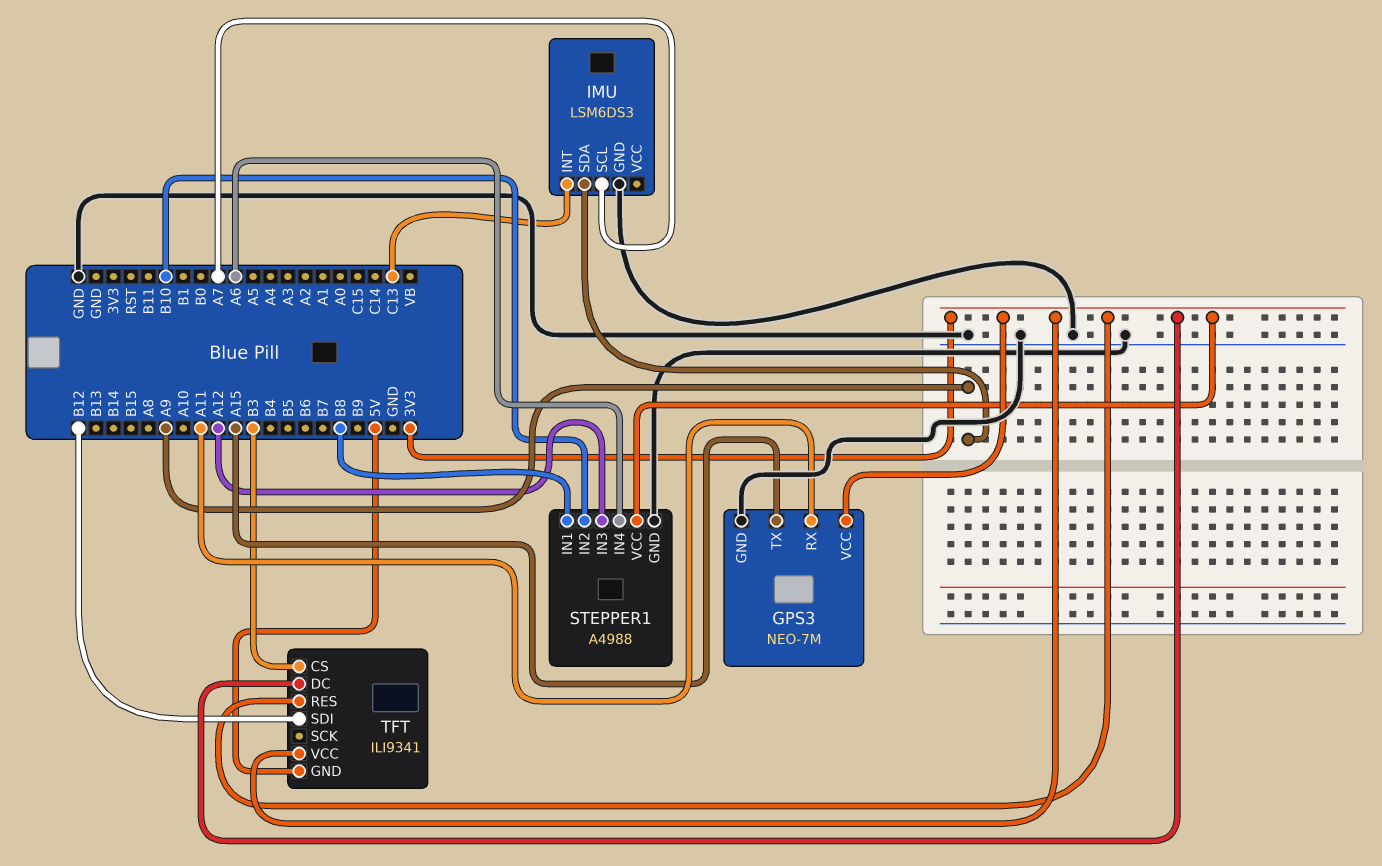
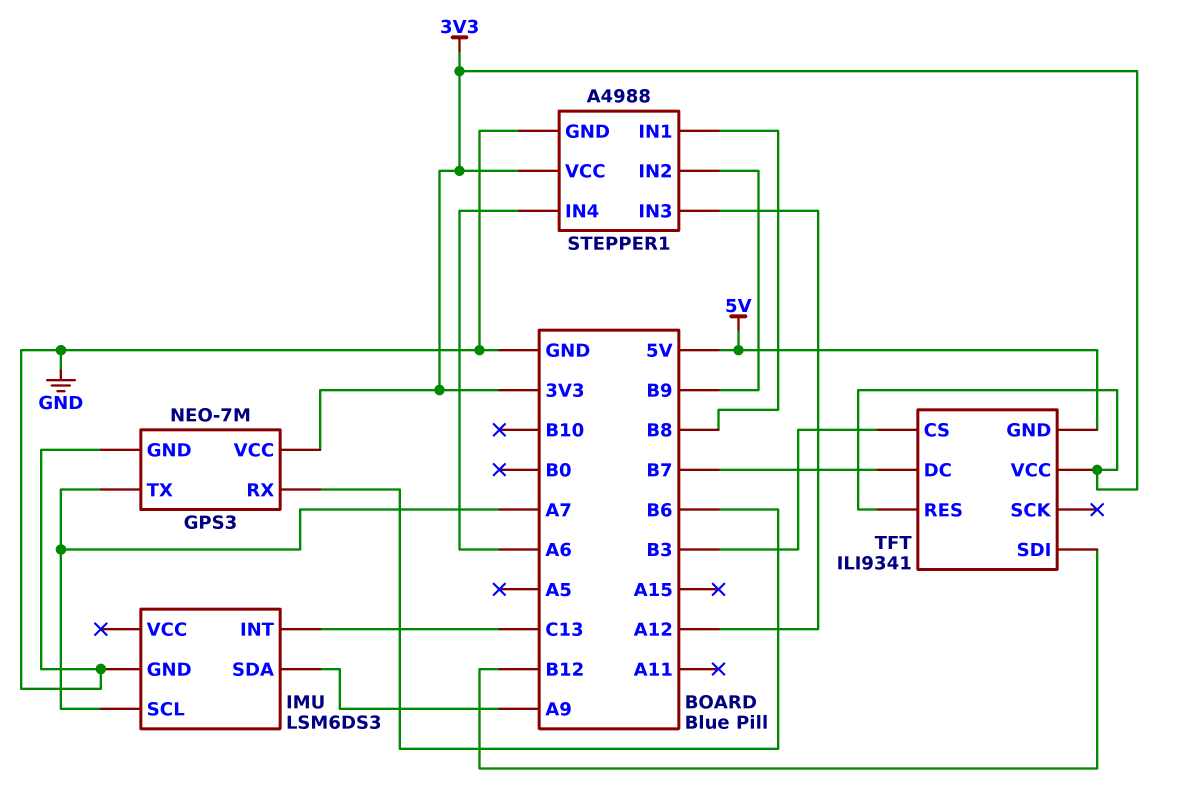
GPS3 pin RX: A11 -> B6
GPS3 pin TX: A15 -> A7
STEPPER1 pin IN2: B10 -> B9
TFT pin DC: 3V3 -> B7

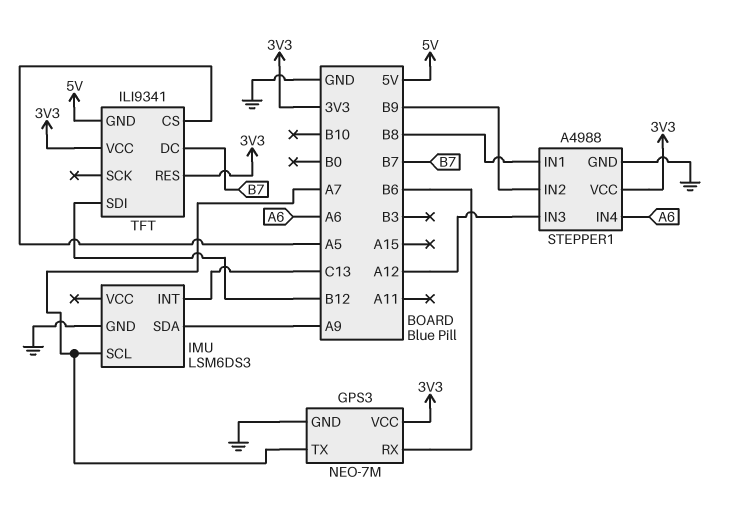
TFT pin CS: B3 -> A5

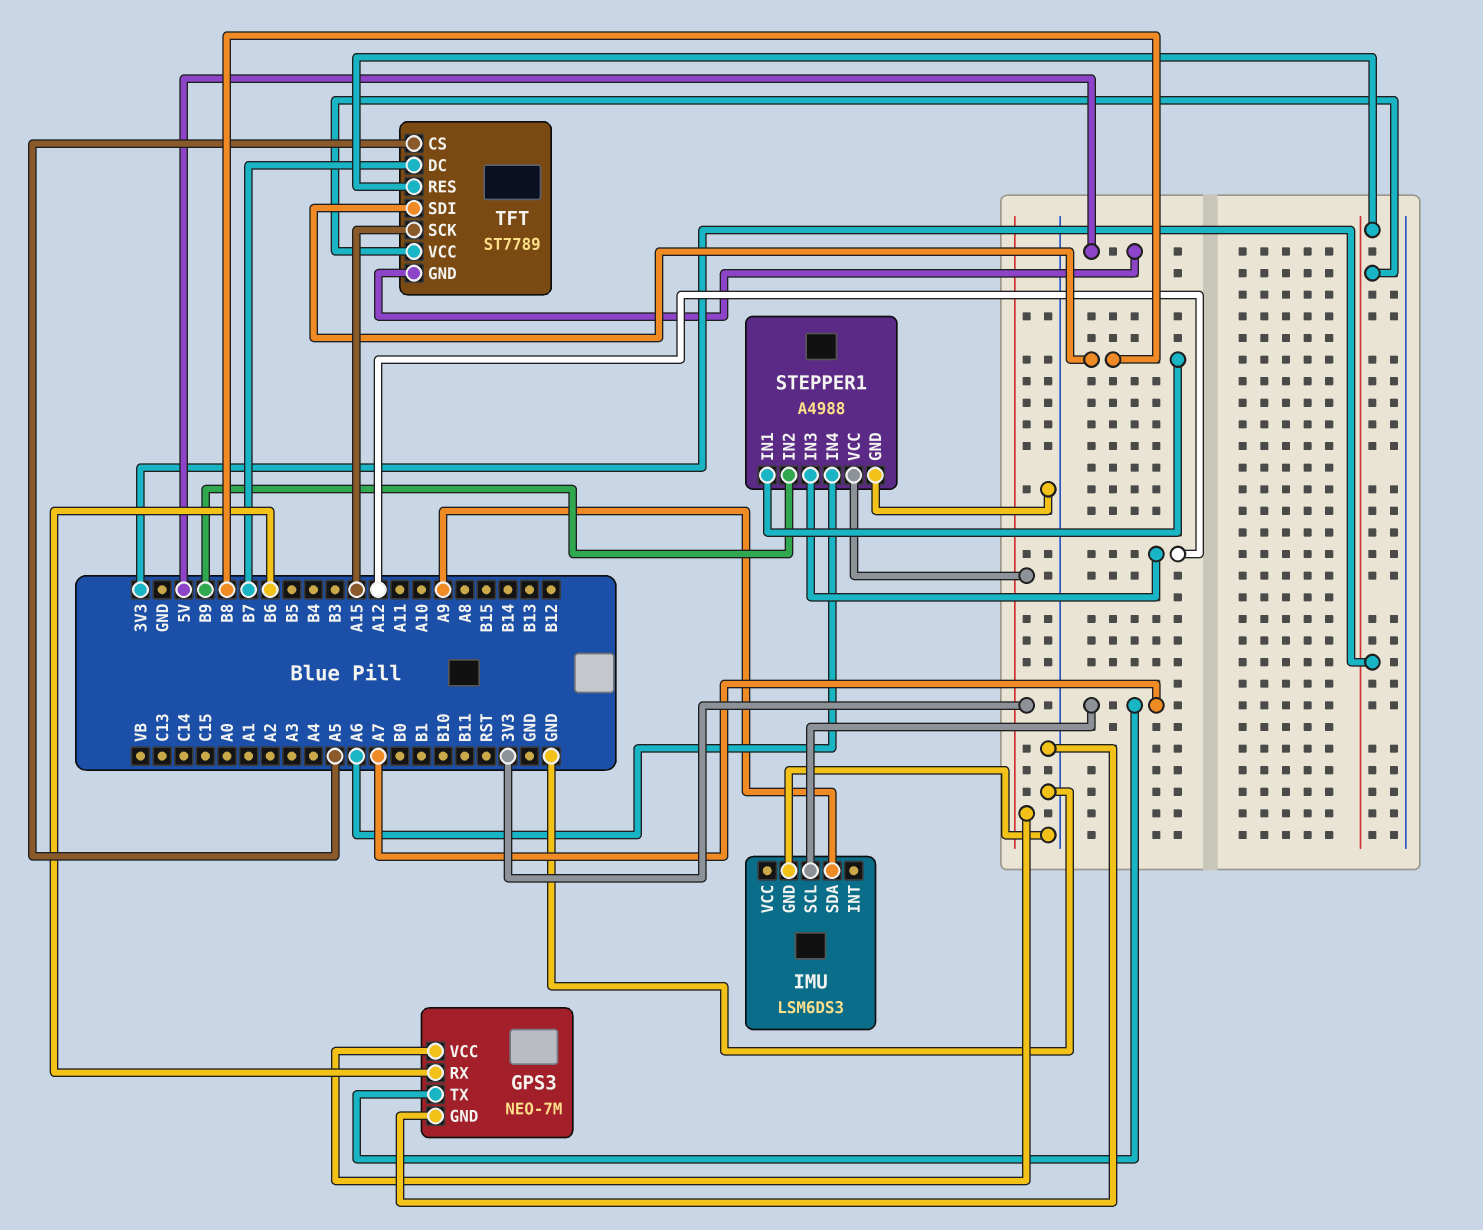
IMU pin INT: C13 -> none
TFT: ILI9341 -> ST7789
TFT pin SCK: none -> A15
TFT pin SDI: B12 -> B8

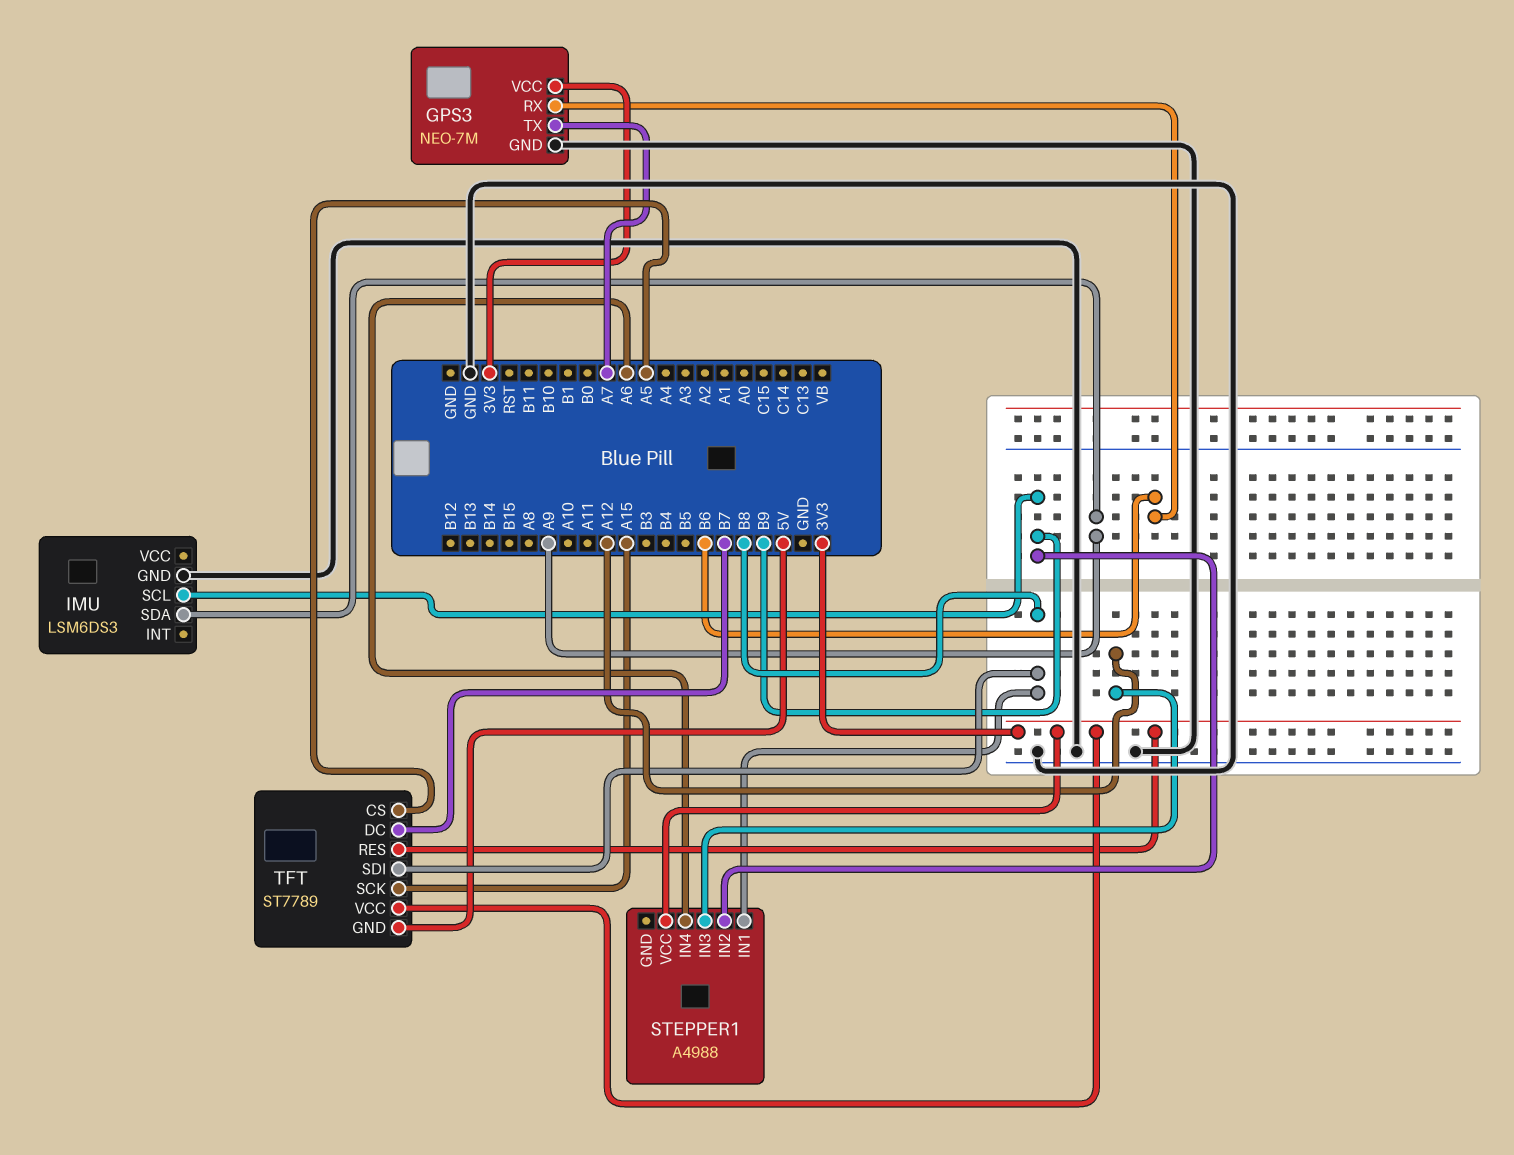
IMU pin SCL: A7 -> B9
STEPPER1 pin GND: GND -> none

